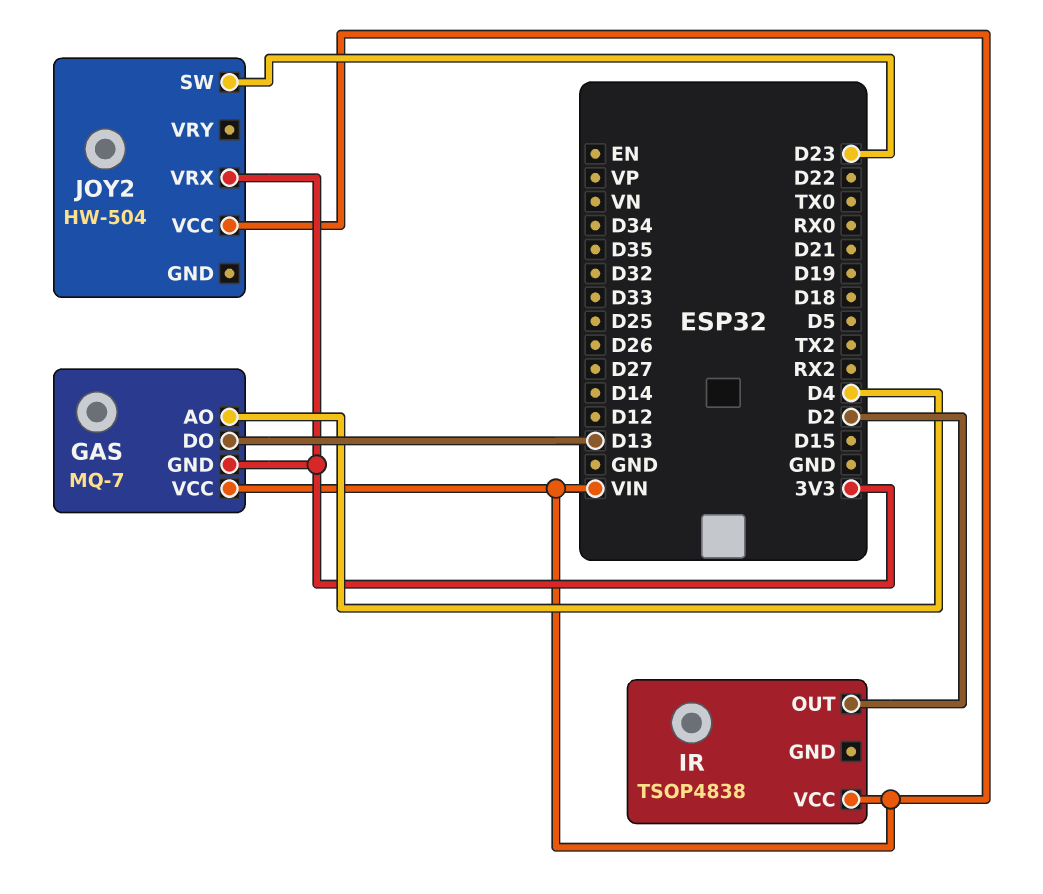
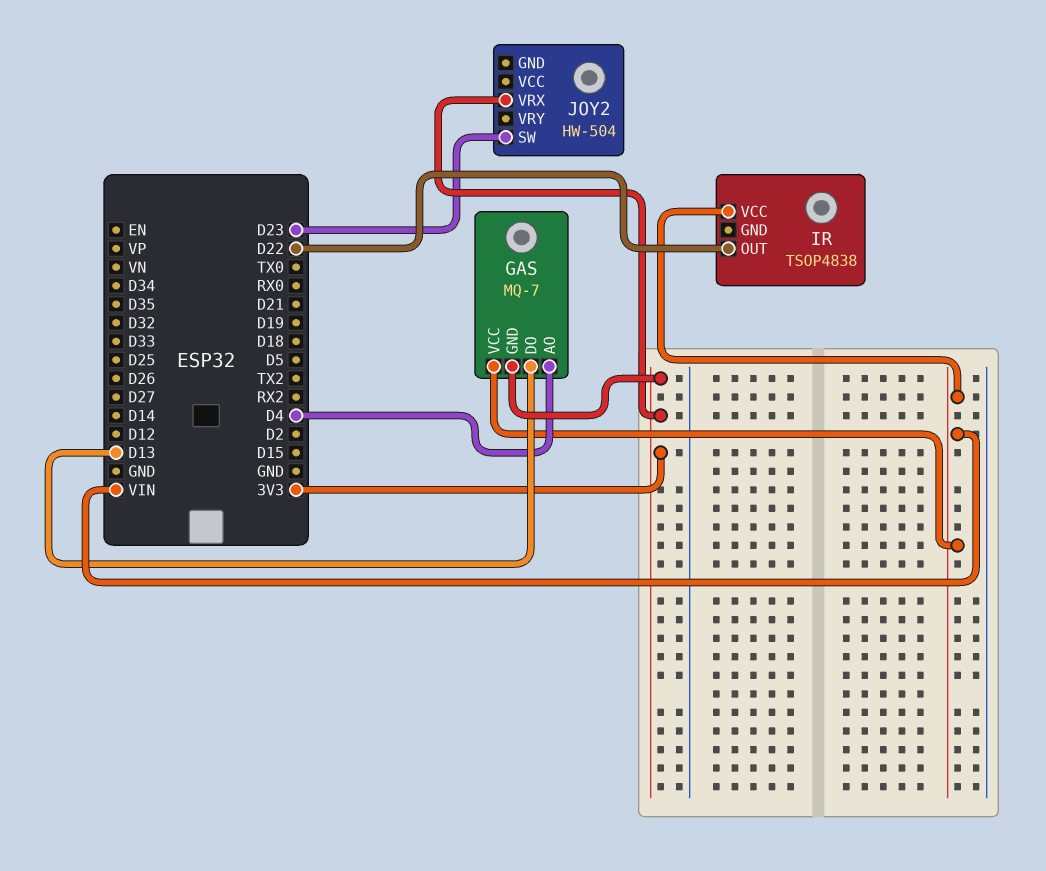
IR pin OUT: D2 -> D22
JOY2 pin VCC: VIN -> none

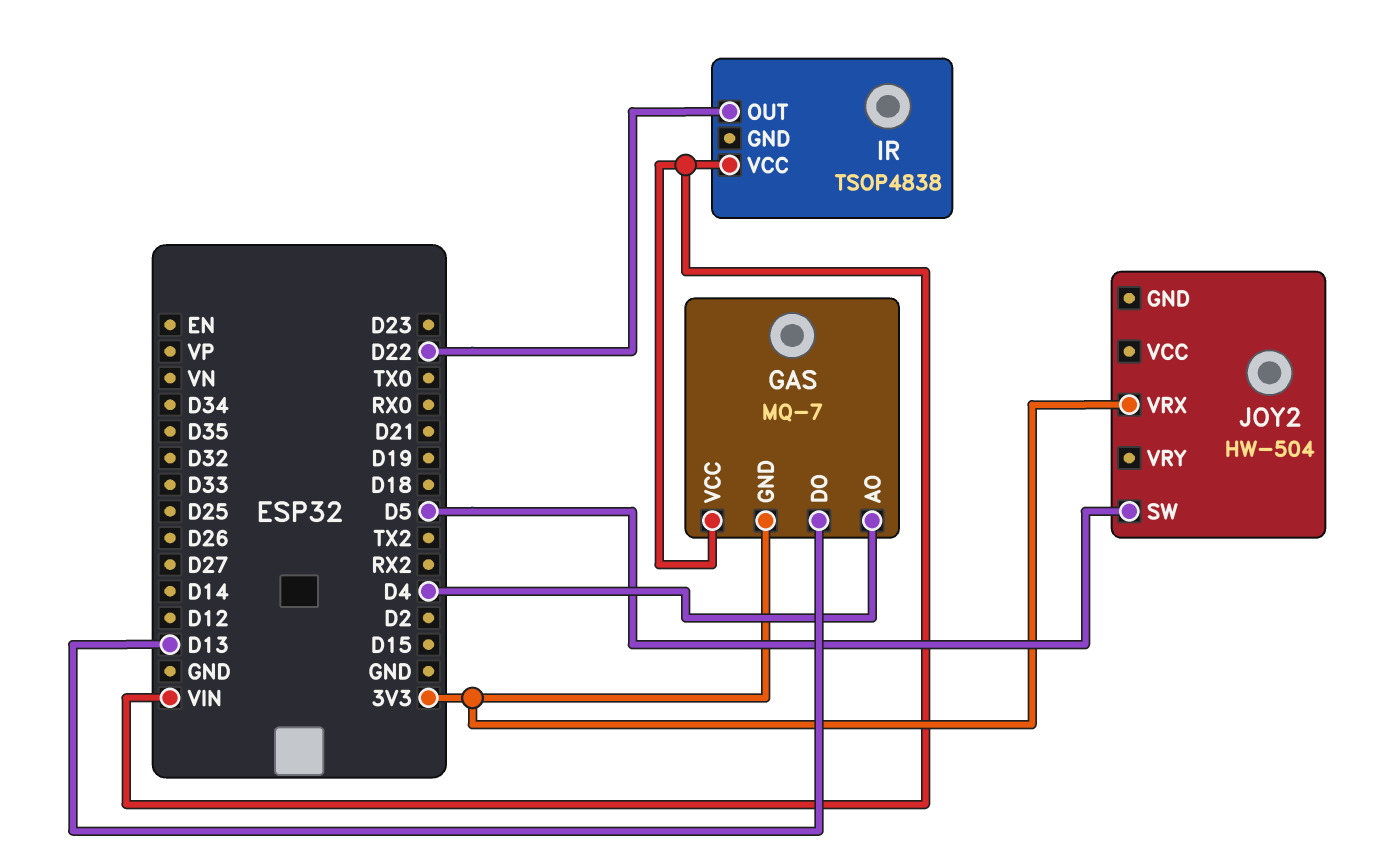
JOY2 pin SW: D23 -> D5

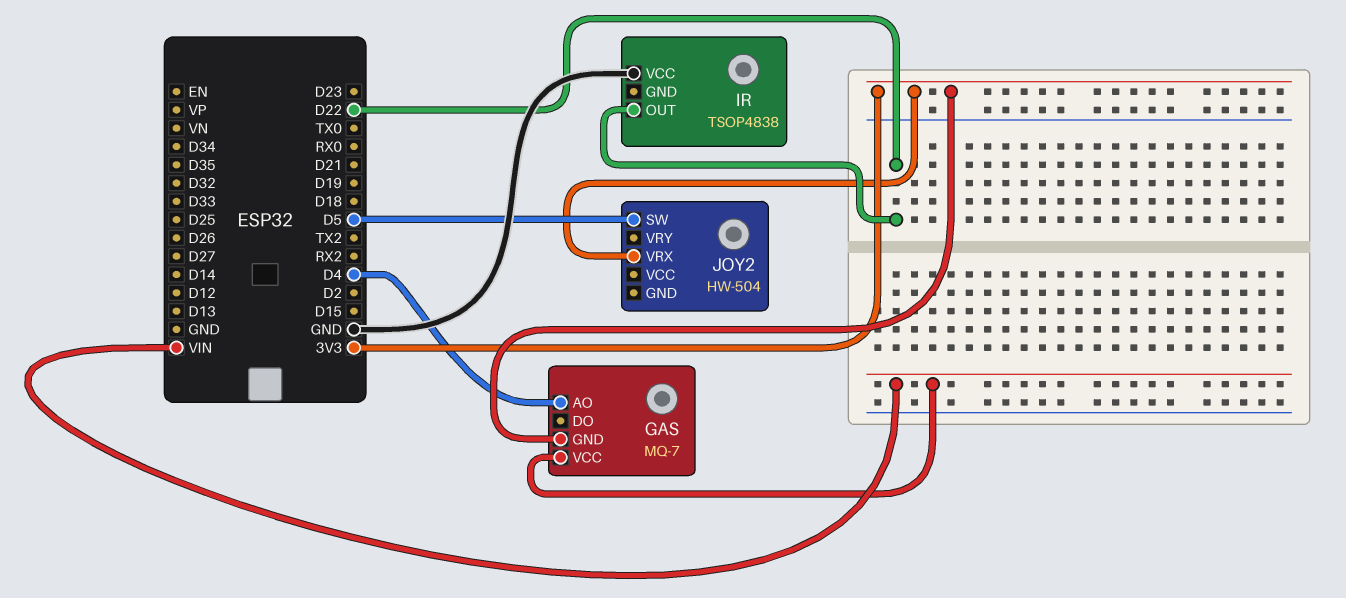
GAS pin DO: D13 -> none
IR pin VCC: VIN -> GND

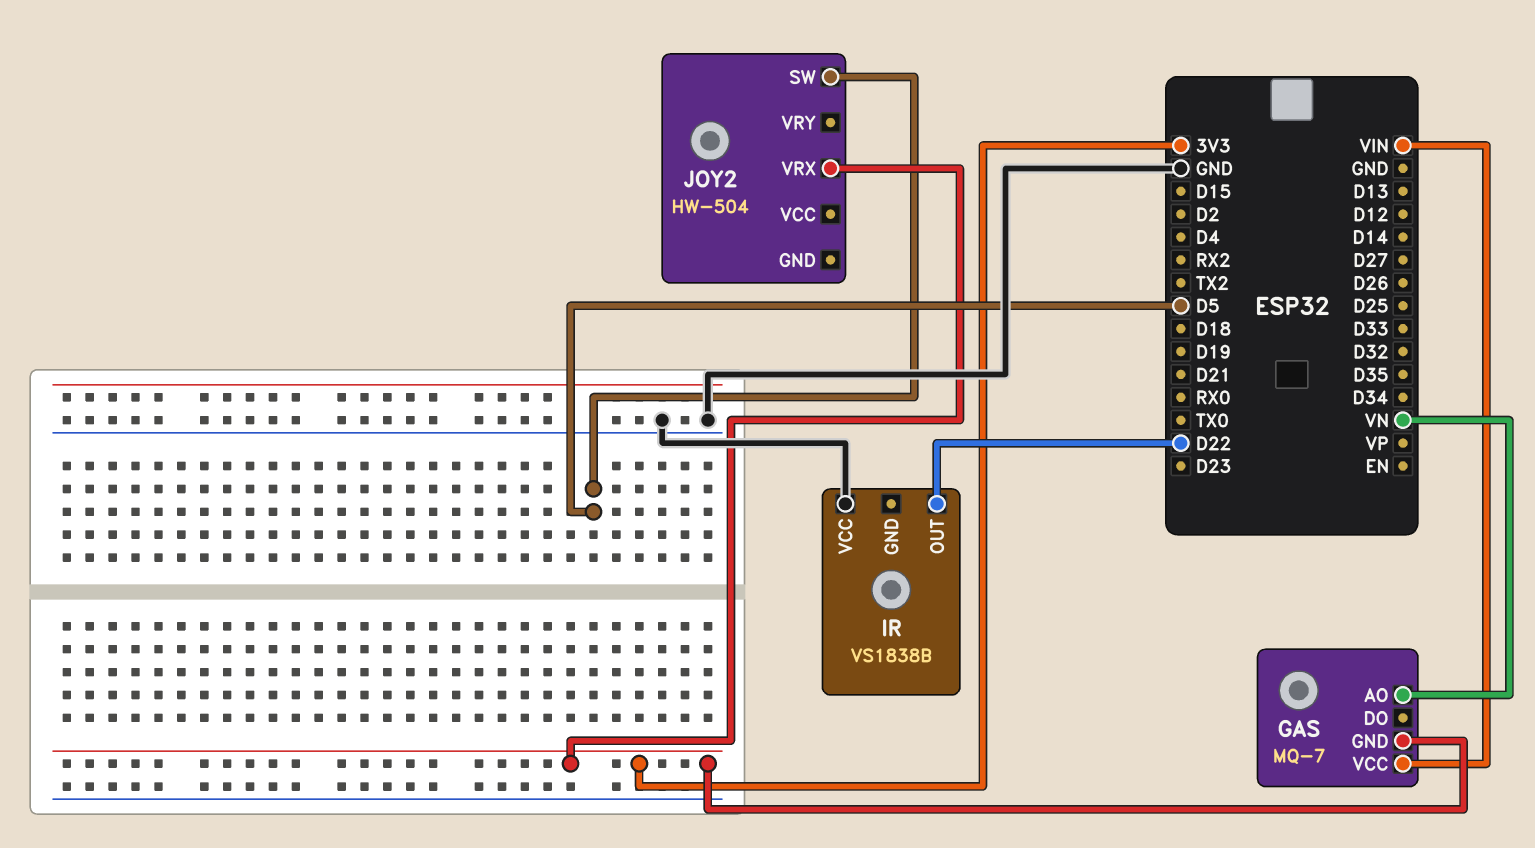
GAS pin AO: D4 -> VN
IR: TSOP4838 -> VS1838B

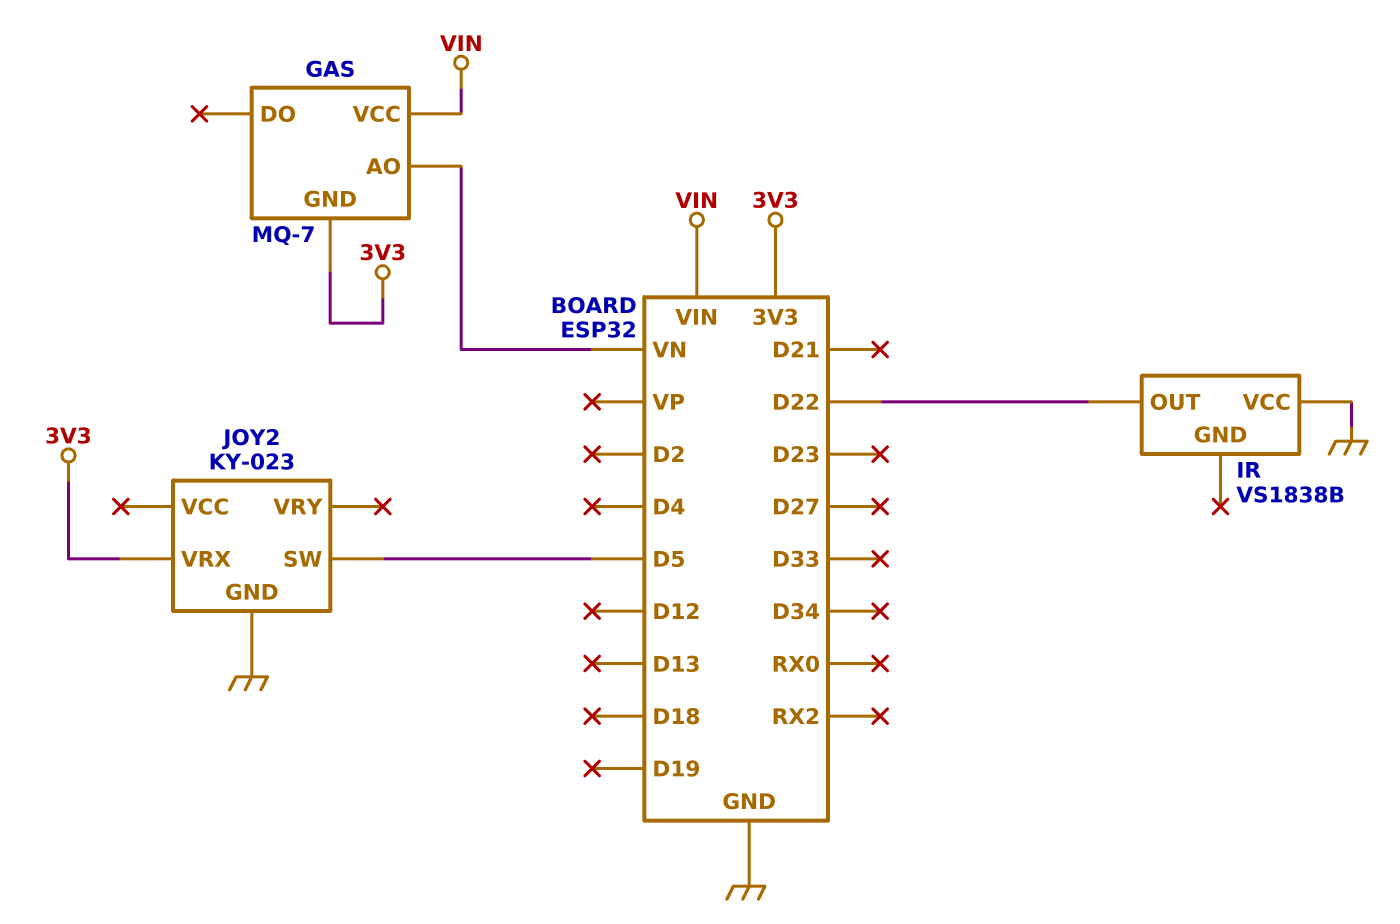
JOY2: HW-504 -> KY-023
JOY2 pin GND: none -> GND

